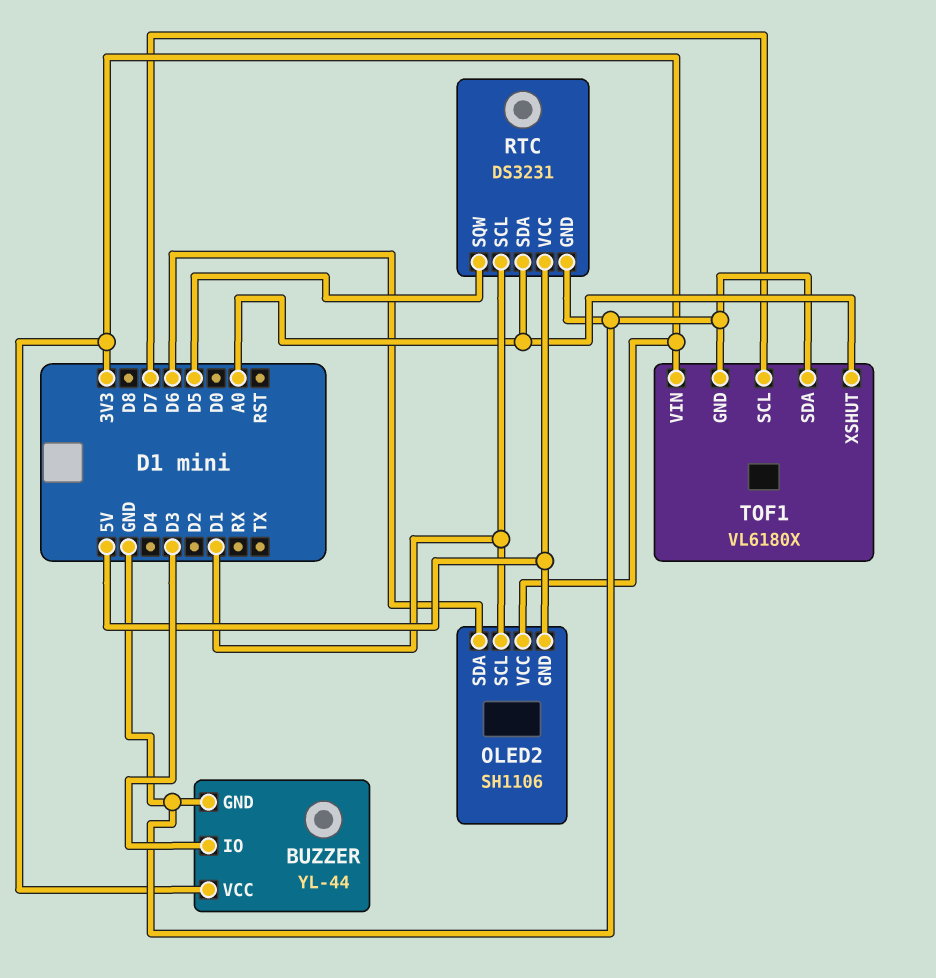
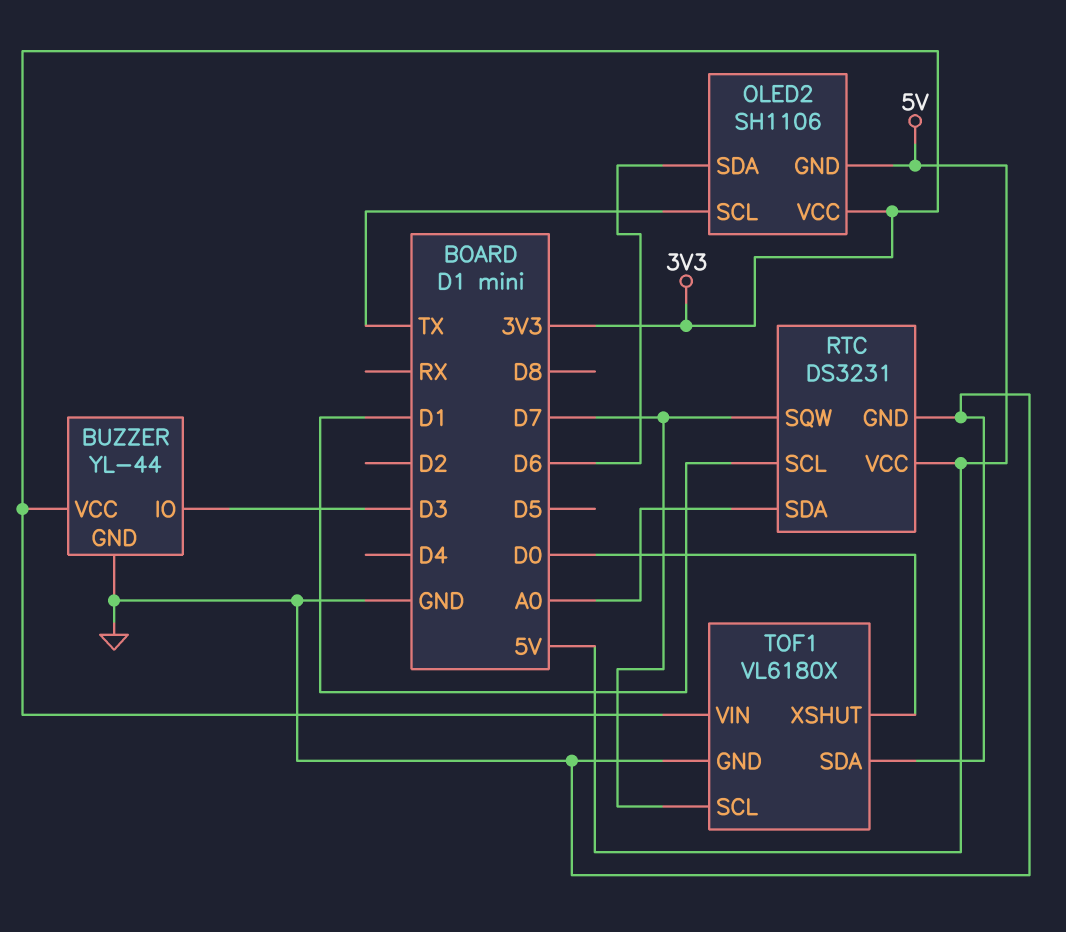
OLED2 pin SCL: D1 -> TX
RTC pin SQW: D5 -> D7
TOF1 pin XSHUT: A0 -> D0

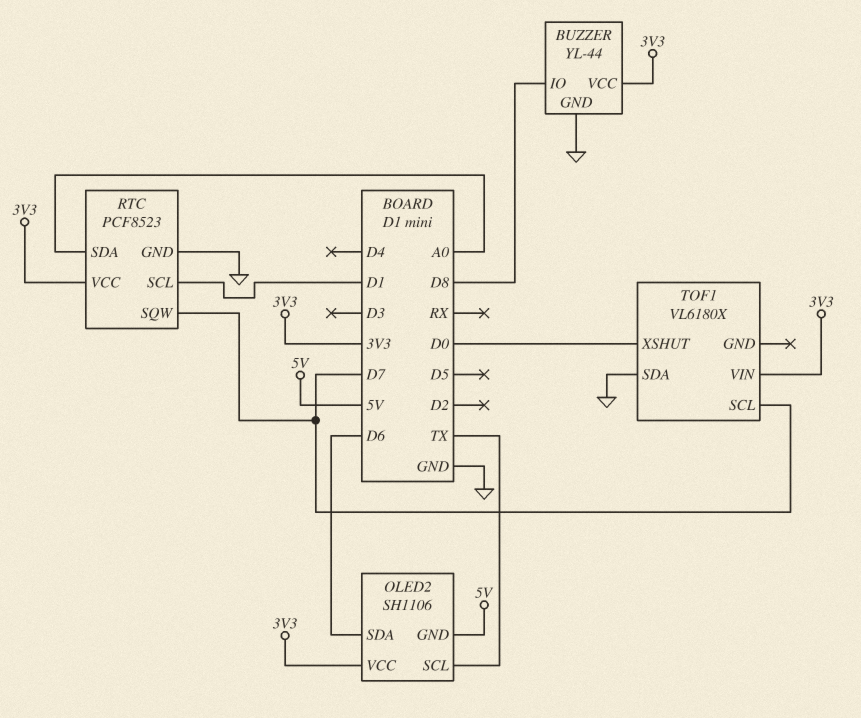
BUZZER pin IO: D3 -> D8
RTC: DS3231 -> PCF8523
RTC pin VCC: 5V -> 3V3
TOF1 pin GND: GND -> none

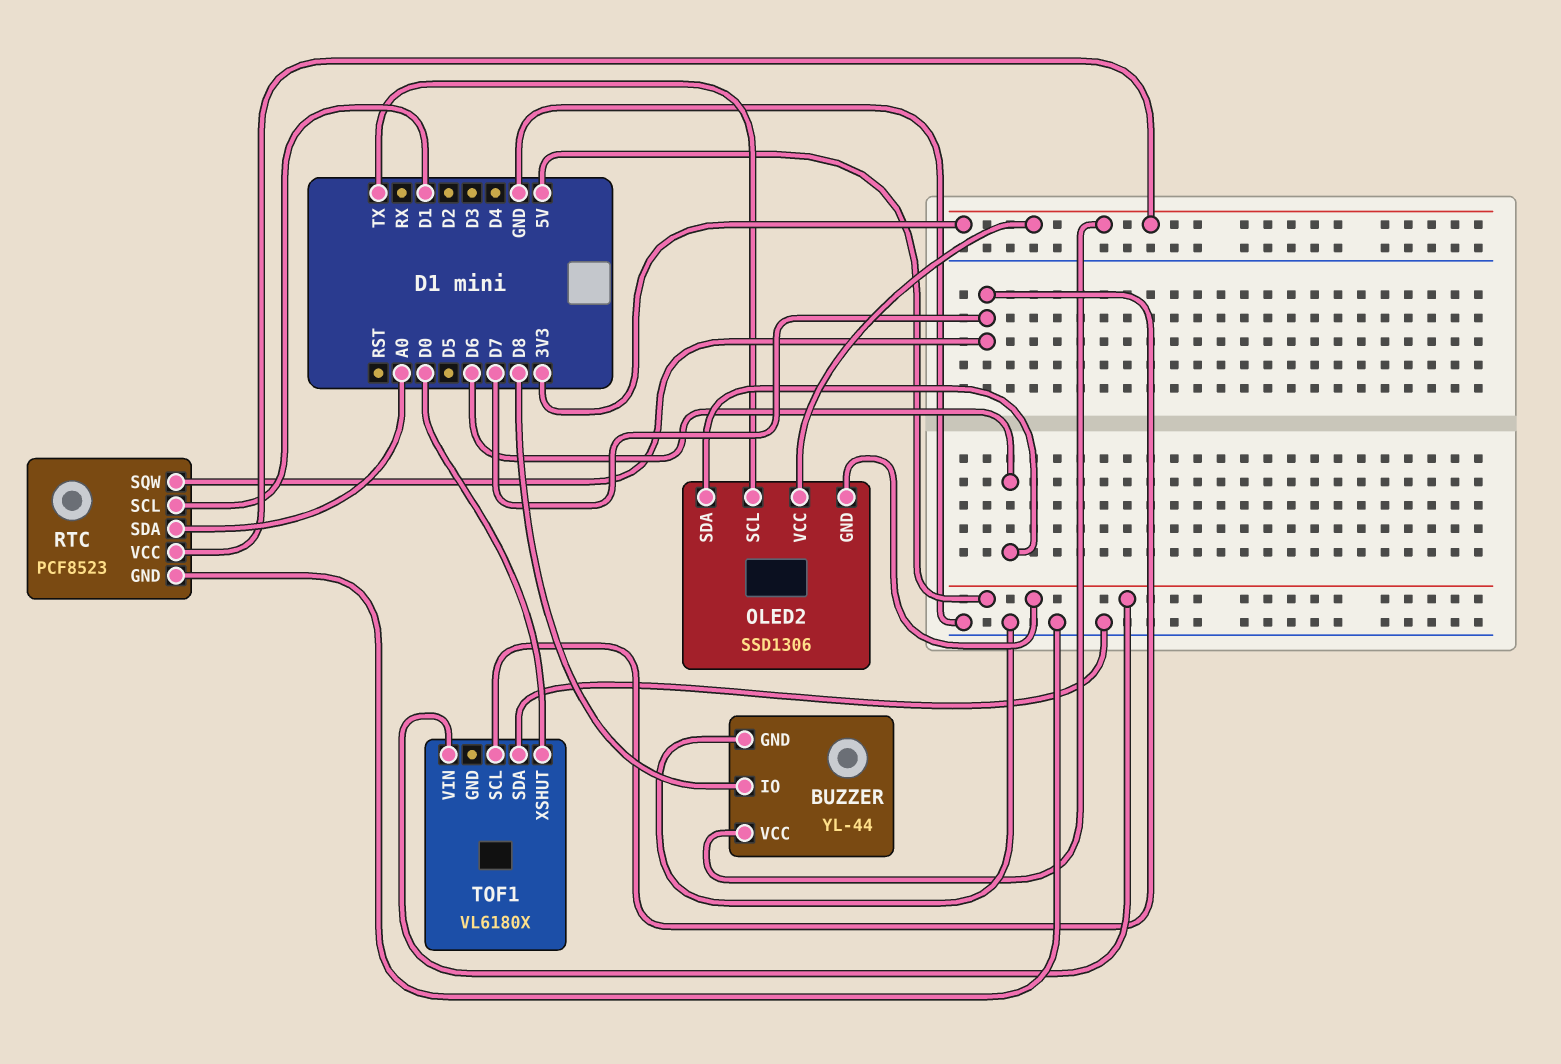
OLED2: SH1106 -> SSD1306
TOF1 pin VIN: 3V3 -> 5V

